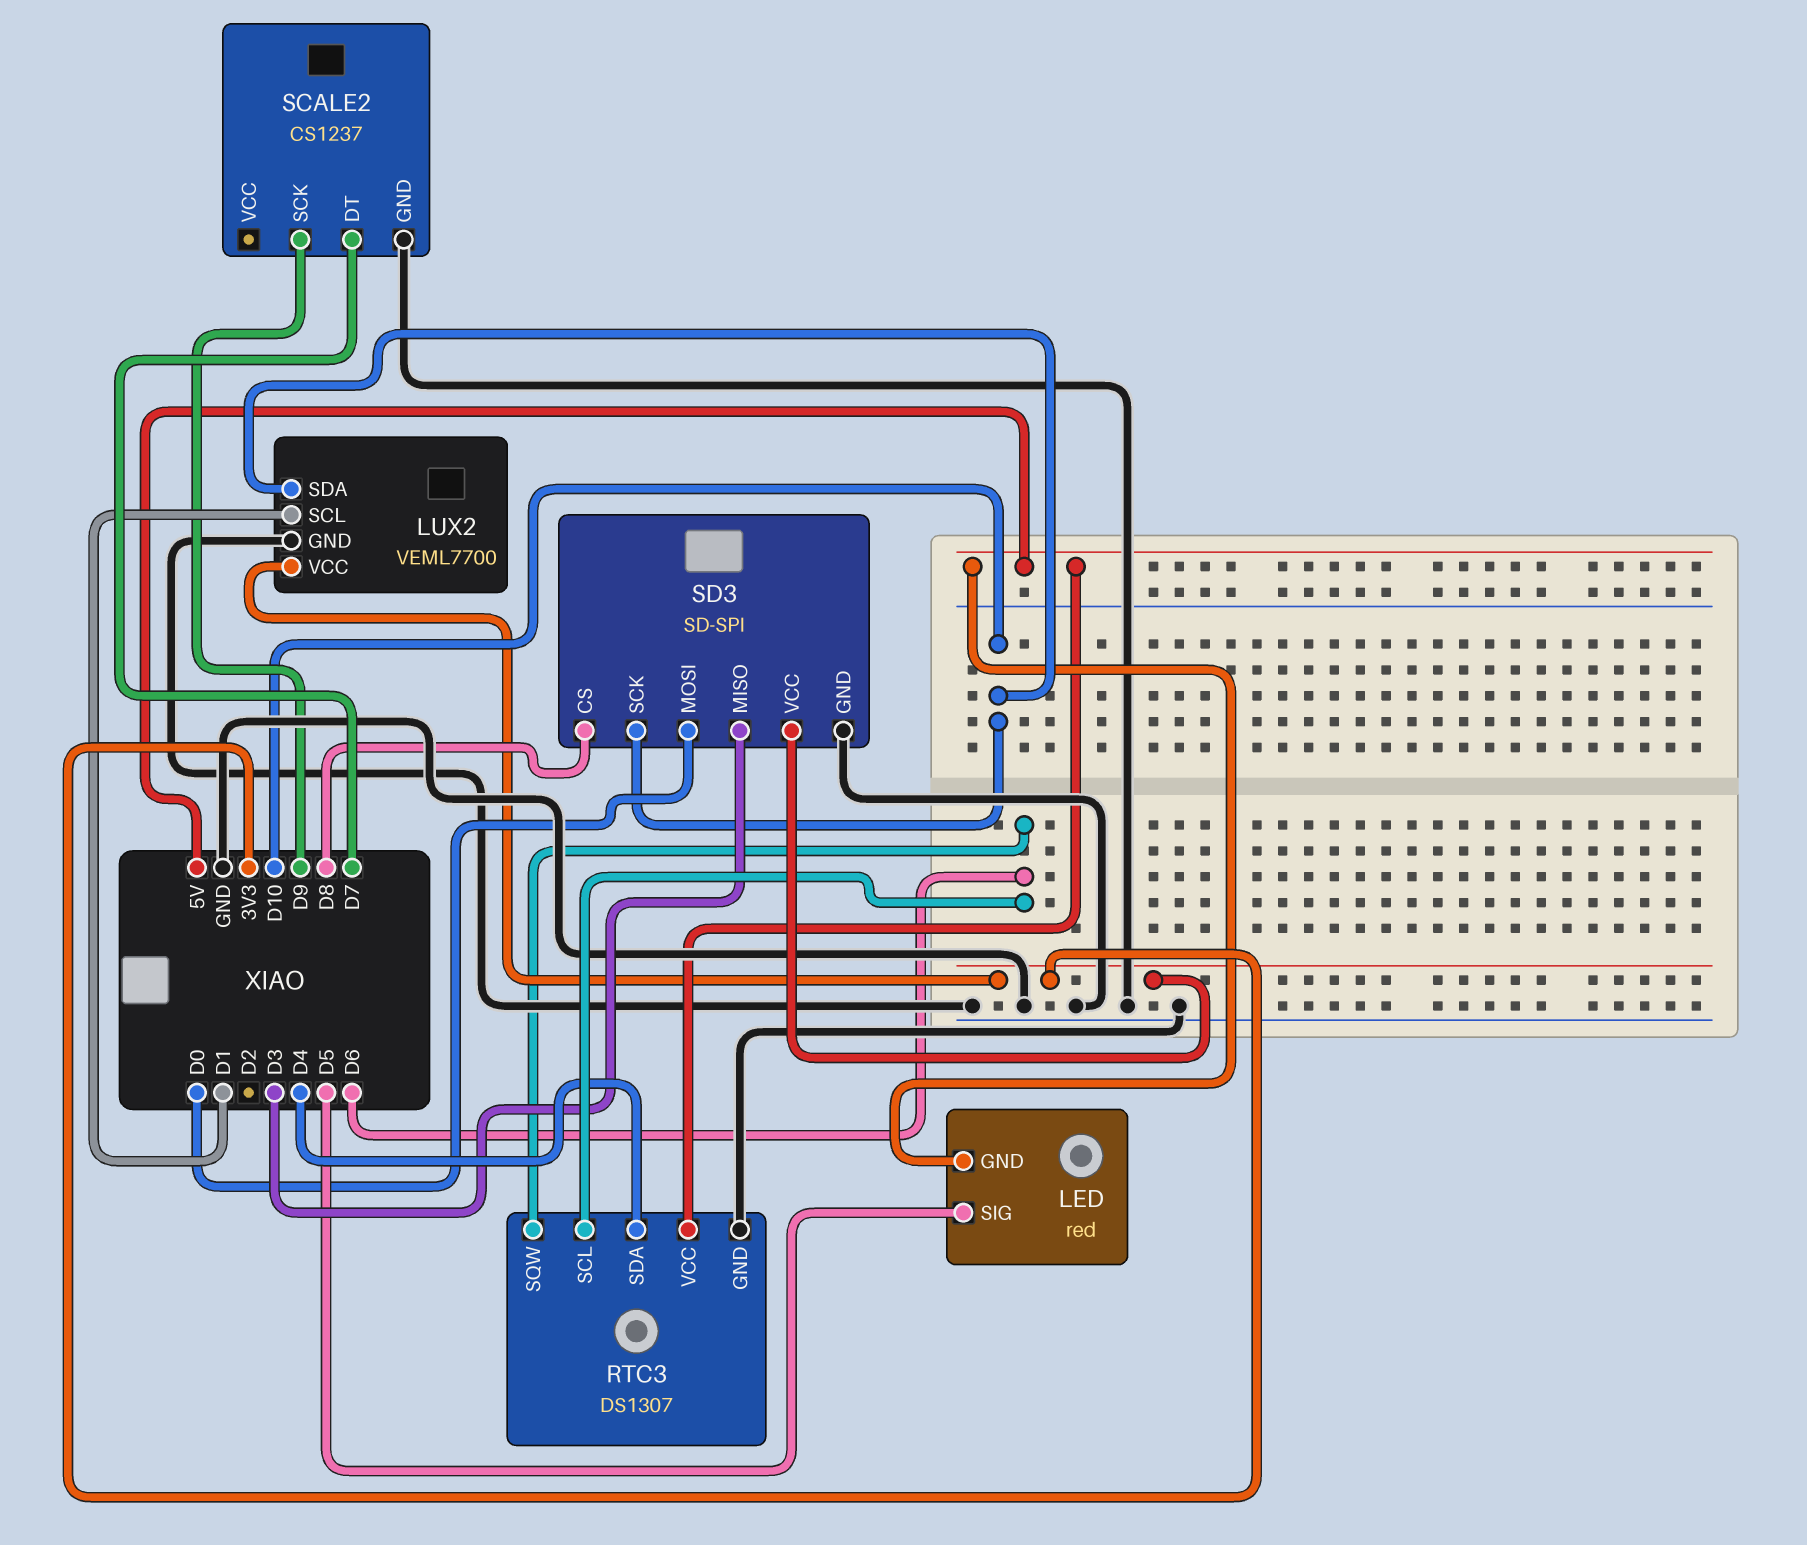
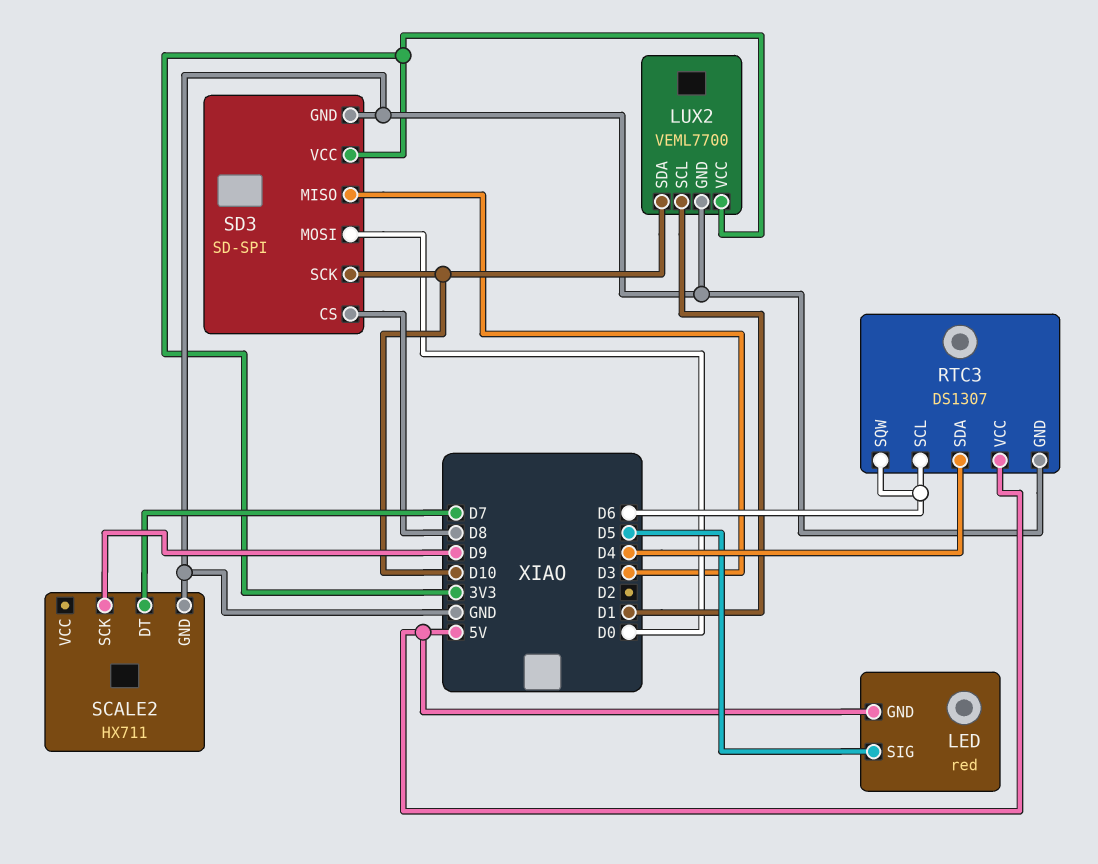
SCALE2: CS1237 -> HX711

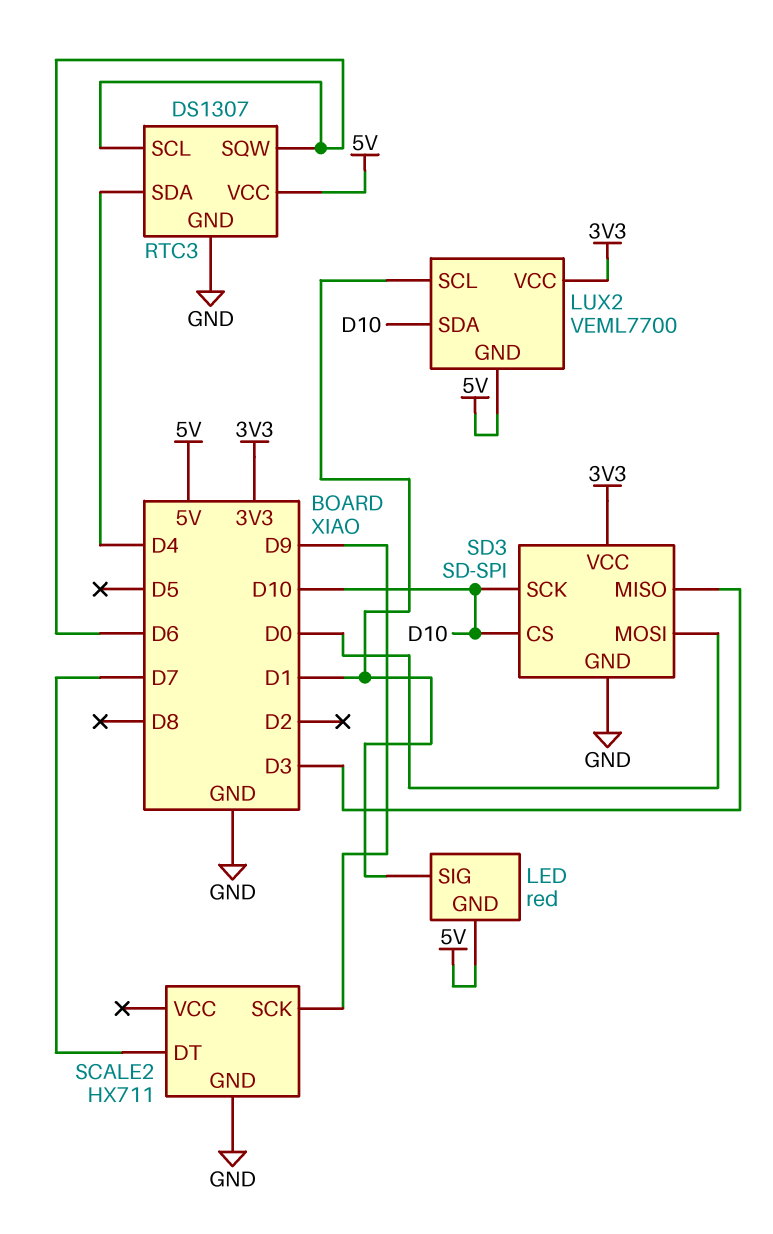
LED pin SIG: D5 -> D1
LUX2 pin GND: GND -> 5V
SD3 pin CS: D8 -> D10

